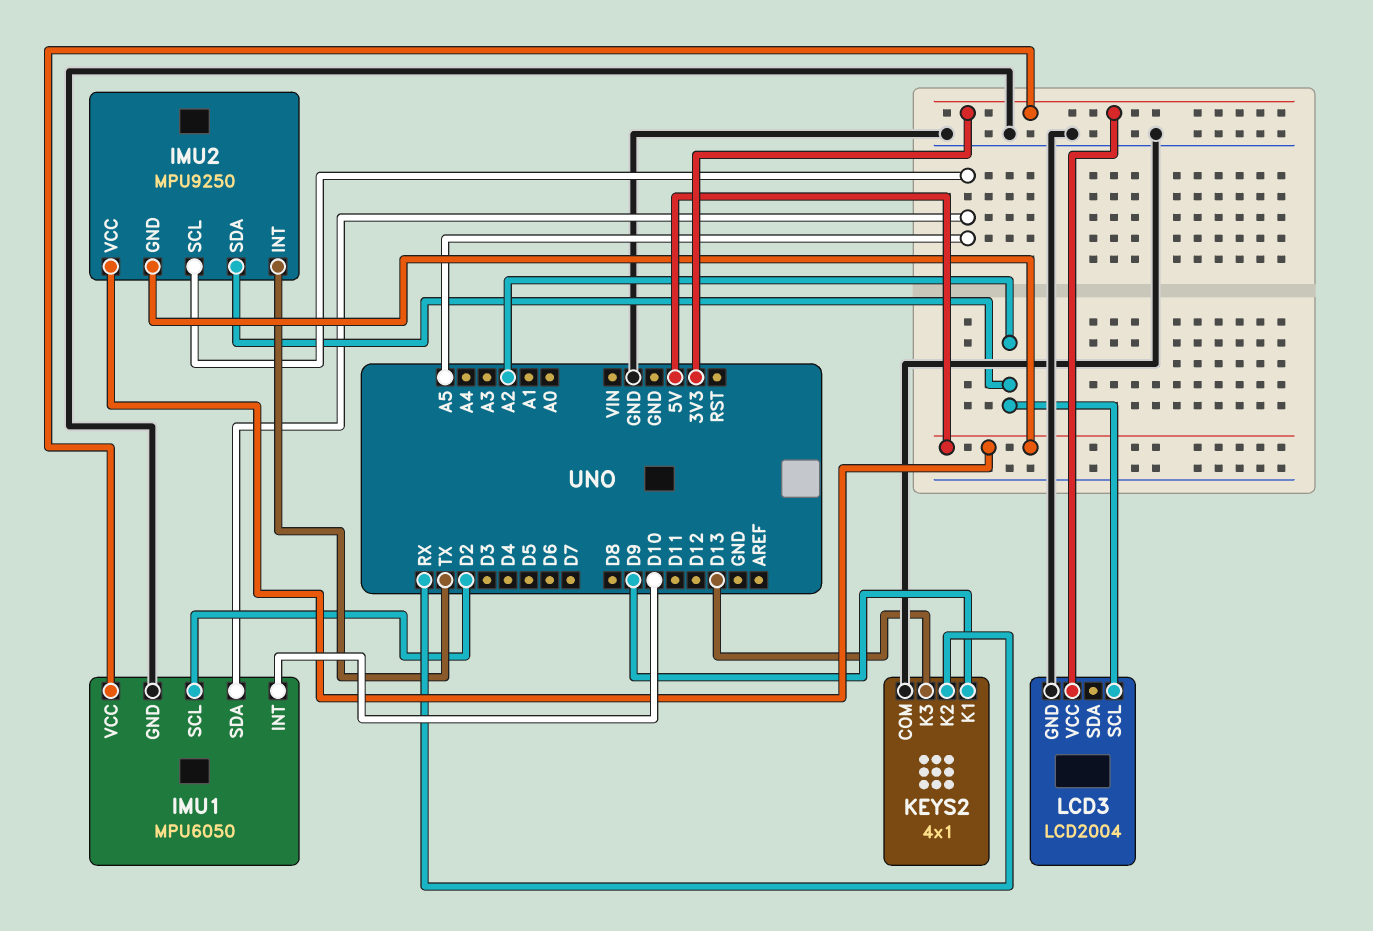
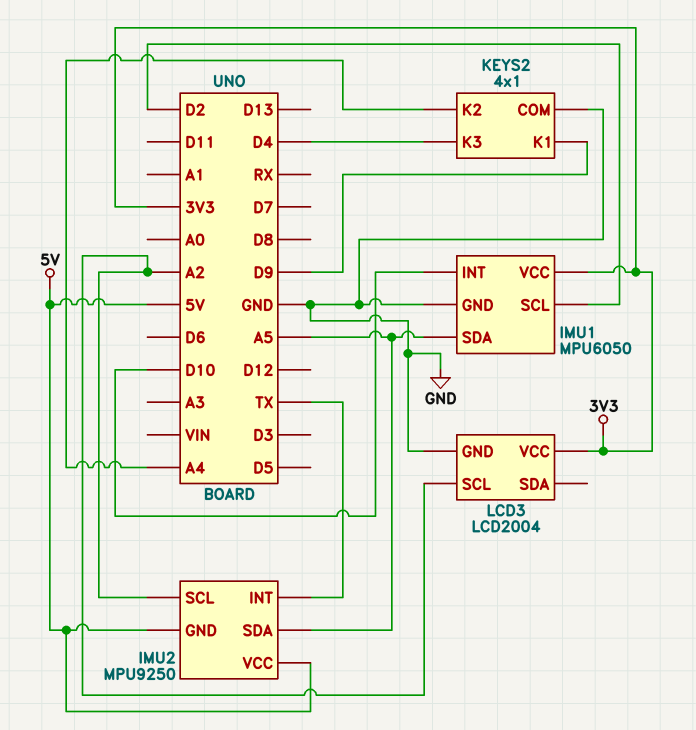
IMU2 pin SCL: A5 -> A2
IMU2 pin SDA: A2 -> A5
KEYS2 pin K2: RX -> A4
KEYS2 pin K3: D13 -> D4

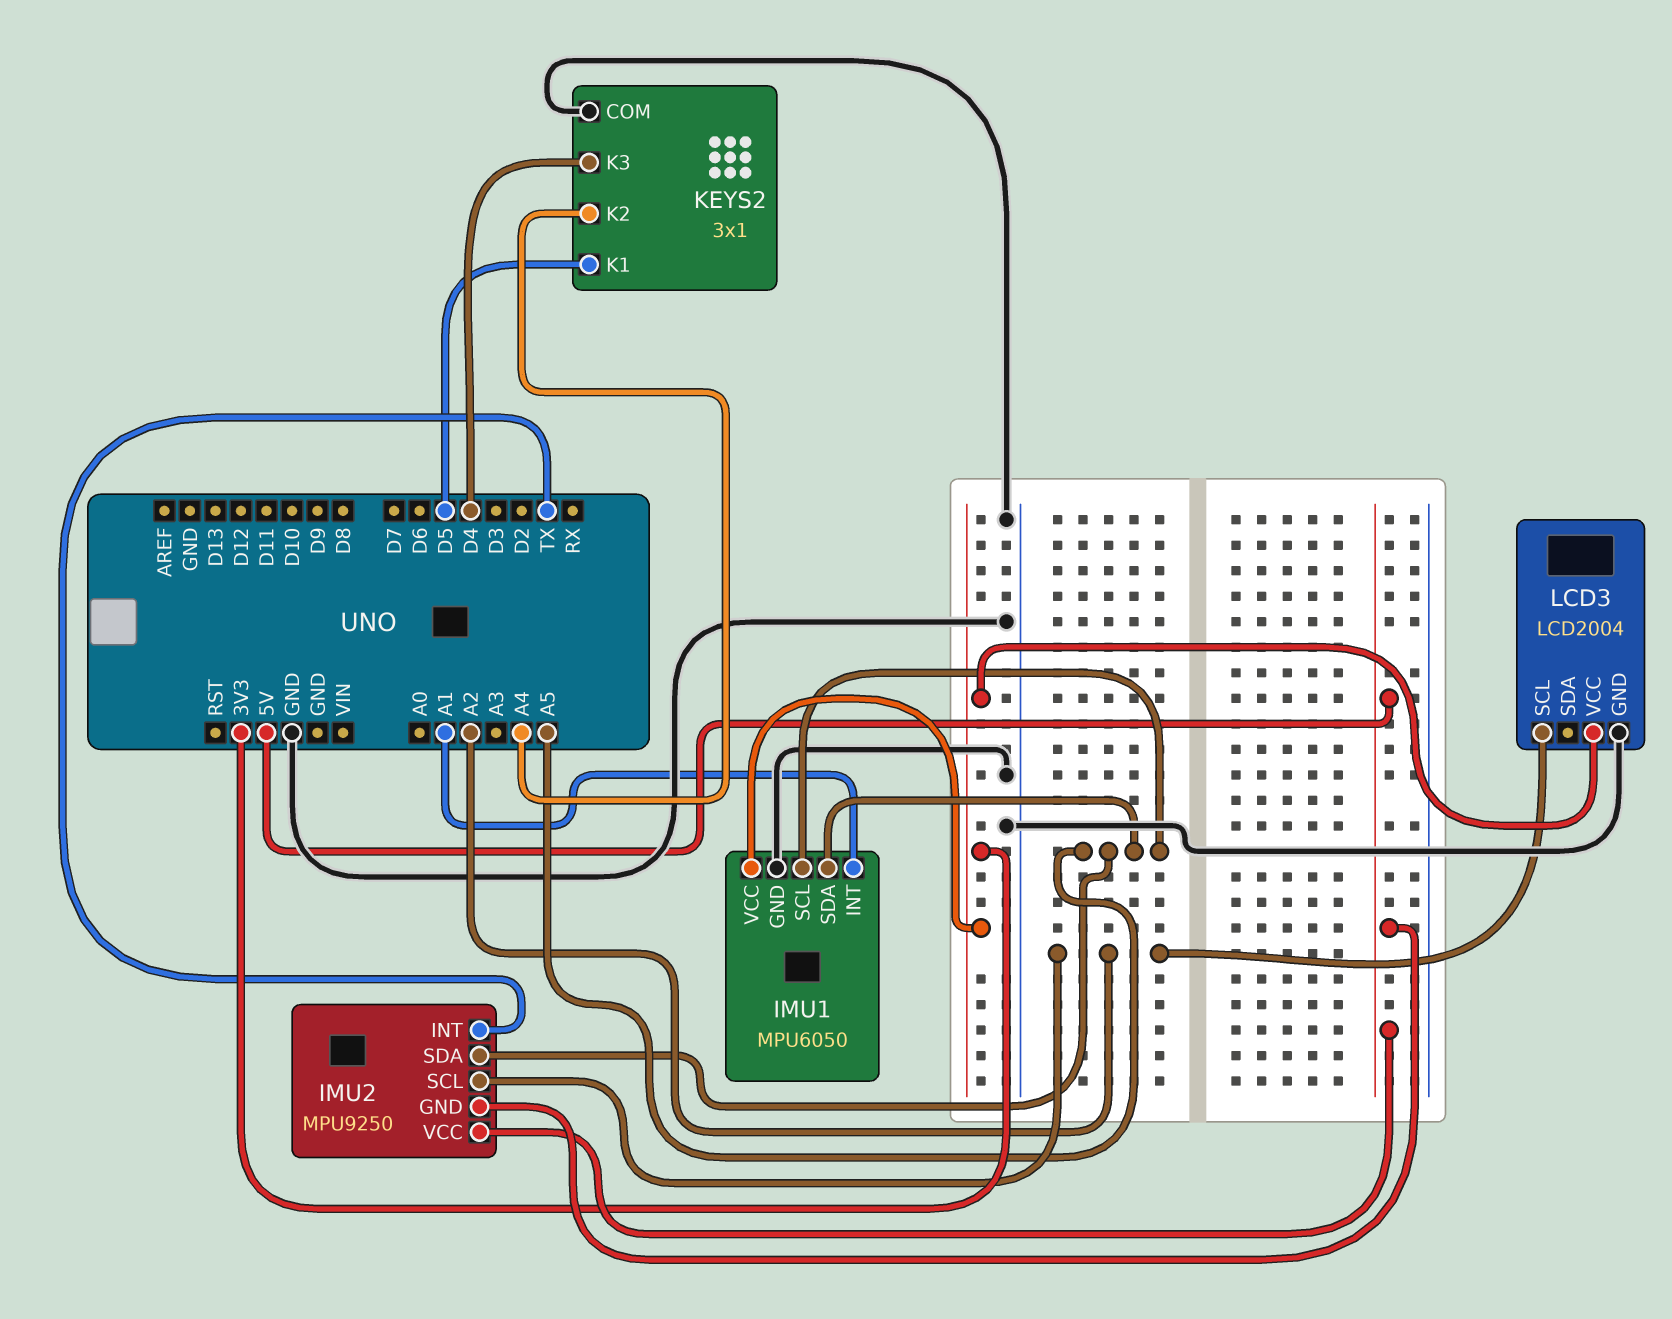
IMU1 pin INT: D10 -> A1
IMU1 pin SCL: D2 -> A5
KEYS2: 4x1 -> 3x1
KEYS2 pin K1: D9 -> D5

